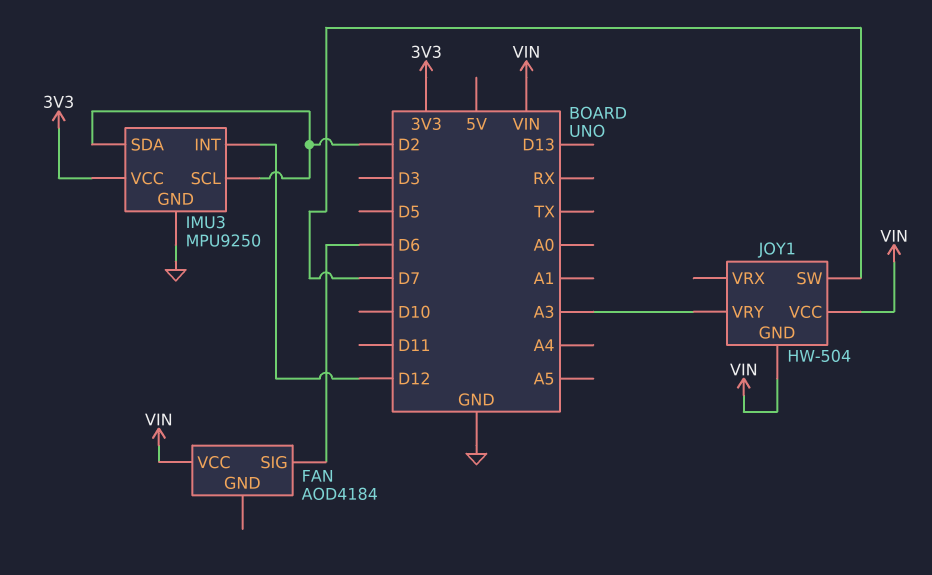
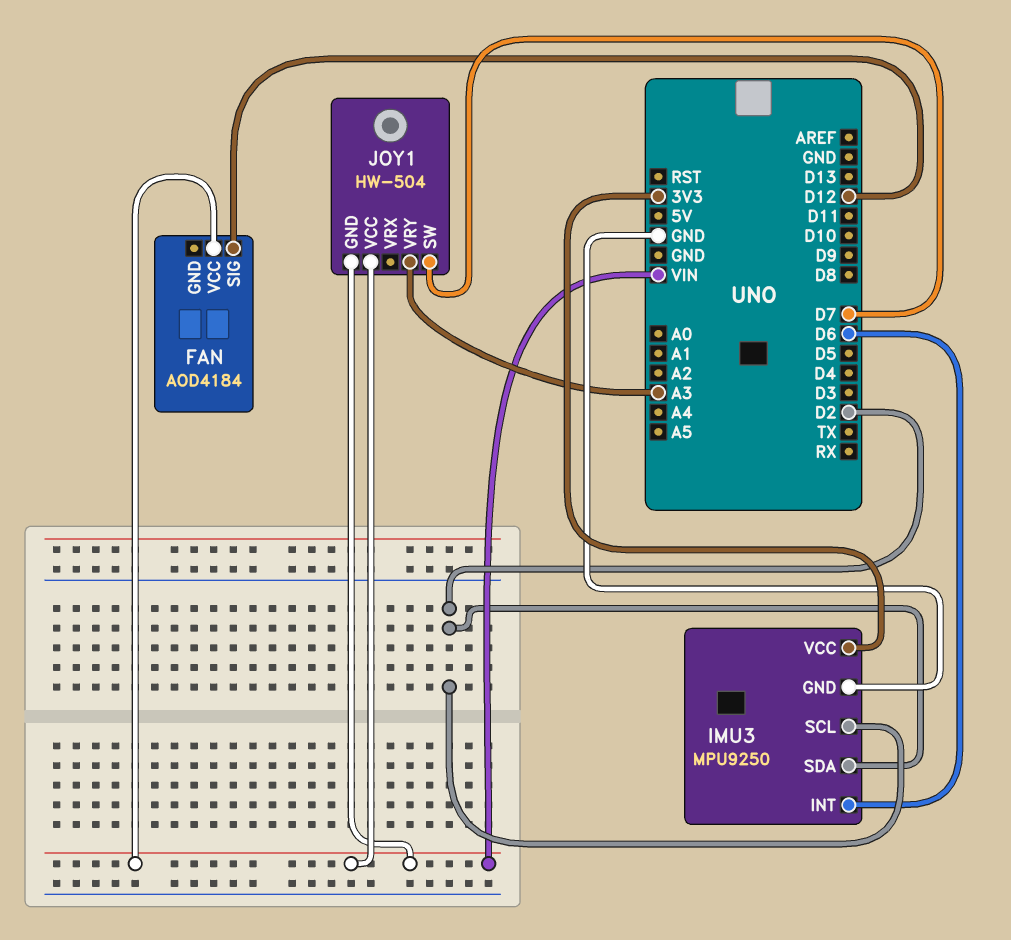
FAN pin SIG: D6 -> D12
IMU3 pin INT: D12 -> D6

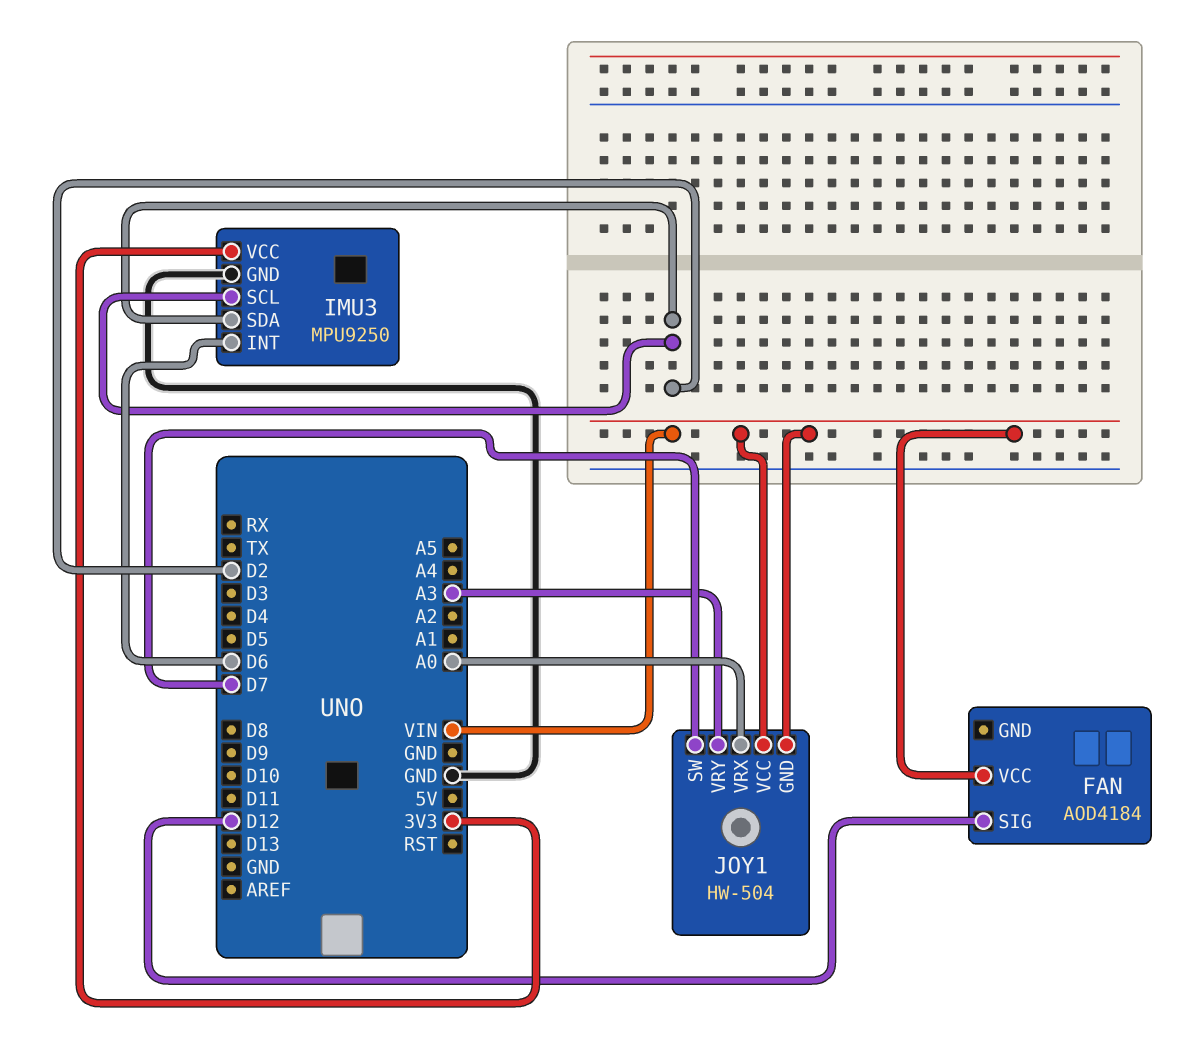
JOY1 pin VRX: none -> A0

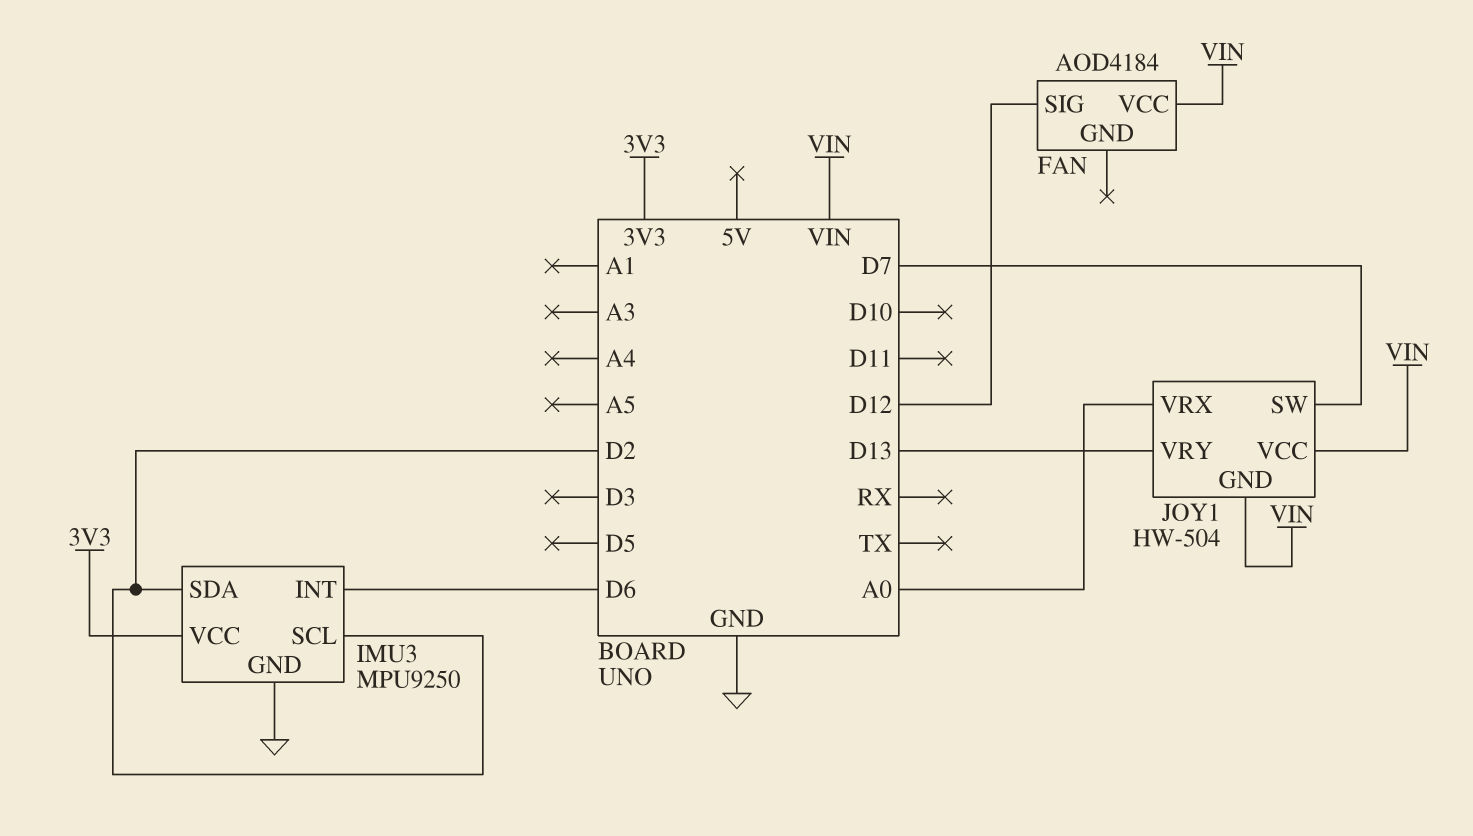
JOY1 pin VRY: A3 -> D13

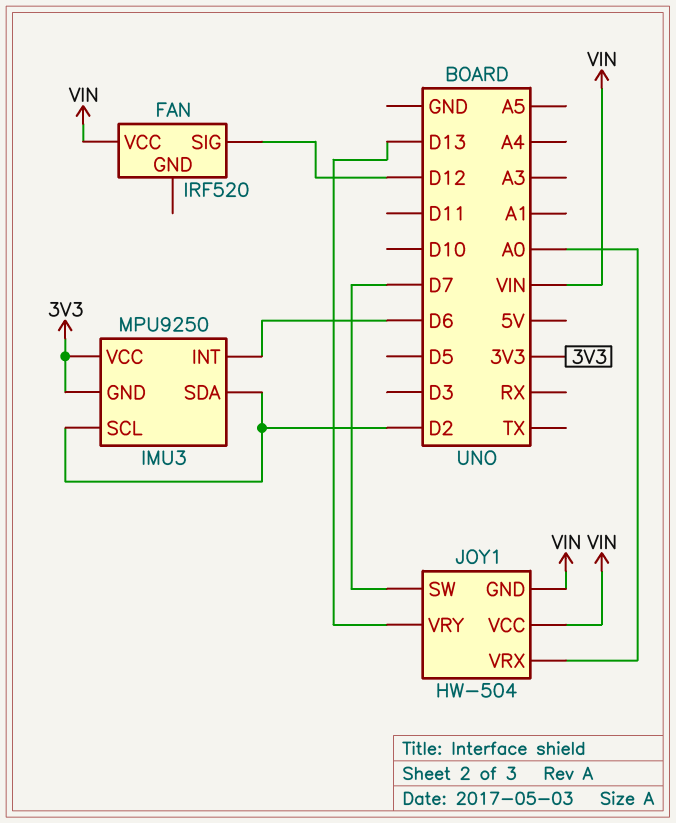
FAN: AOD4184 -> IRF520
IMU3 pin GND: GND -> 3V3

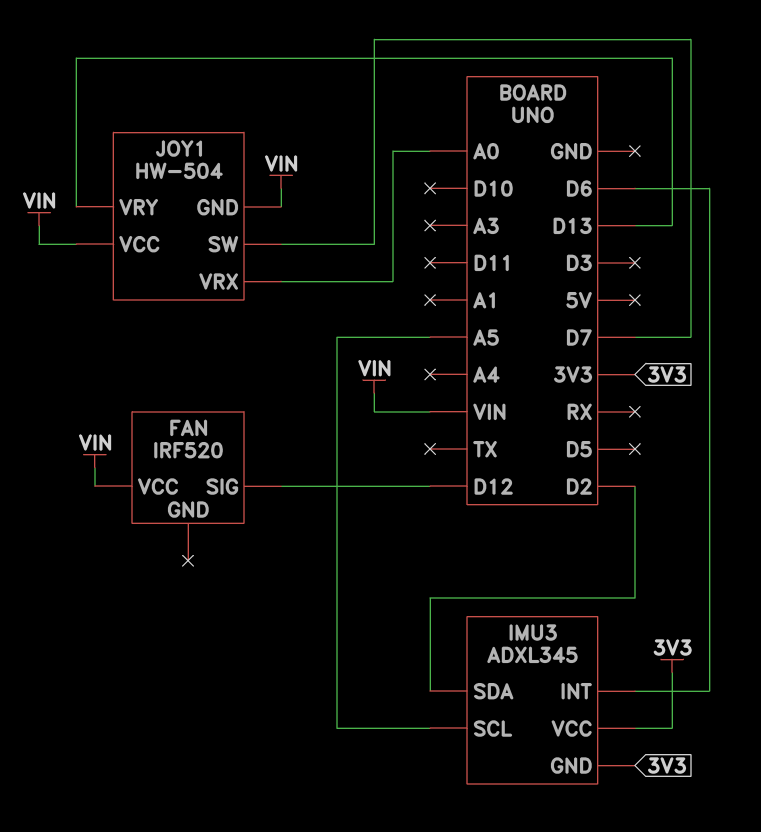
IMU3: MPU9250 -> ADXL345
IMU3 pin SCL: D2 -> A5

